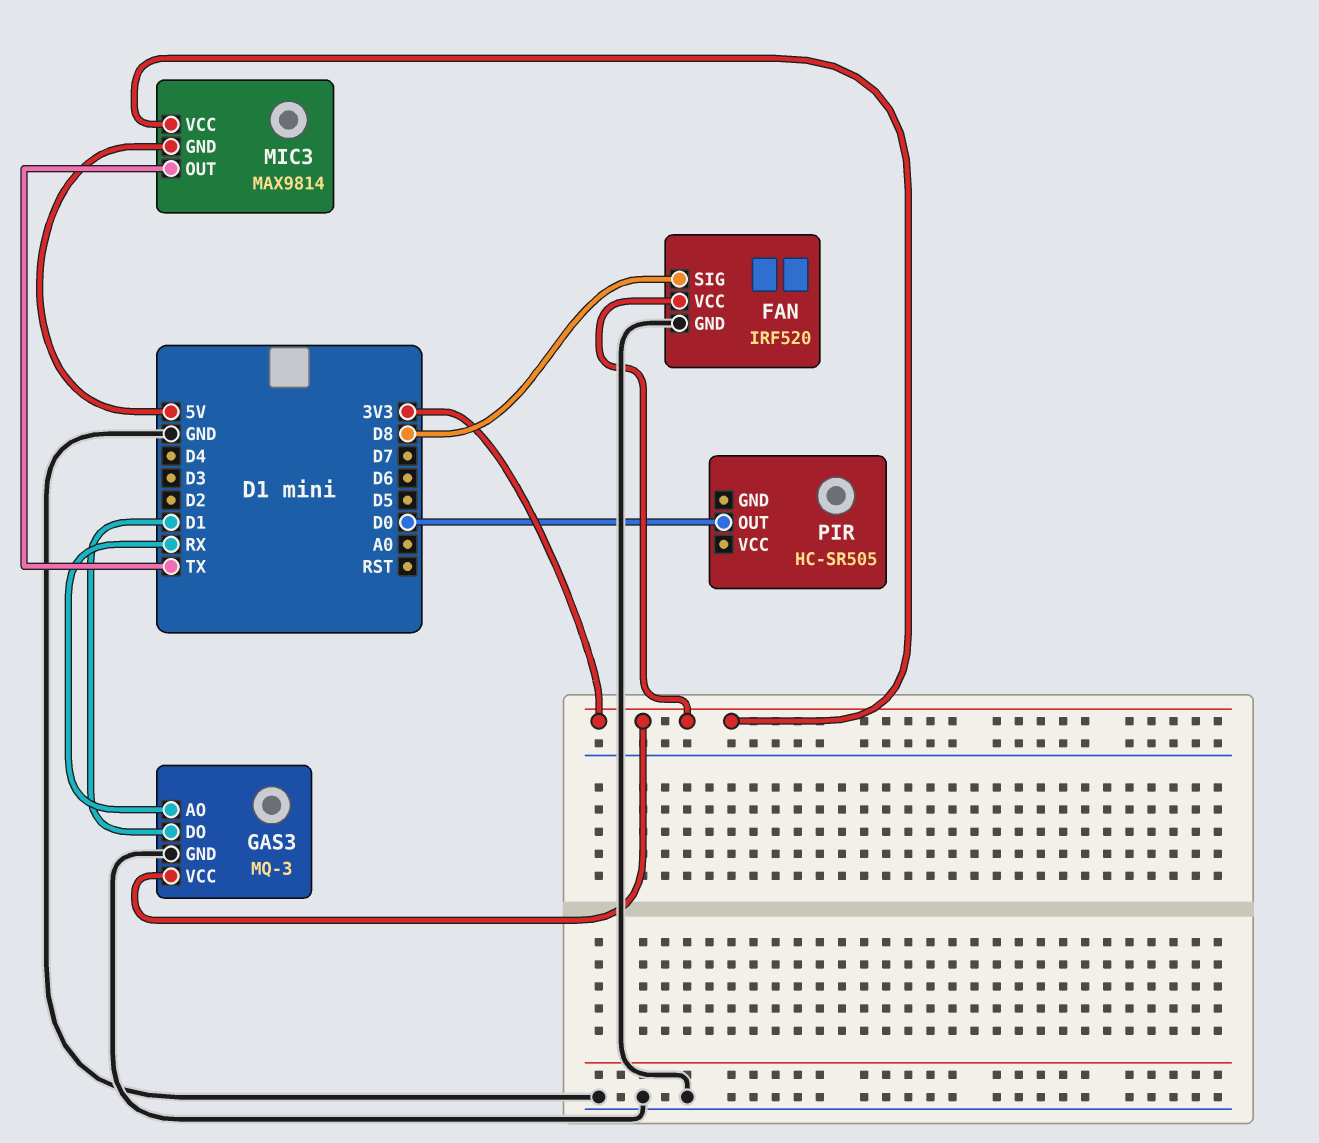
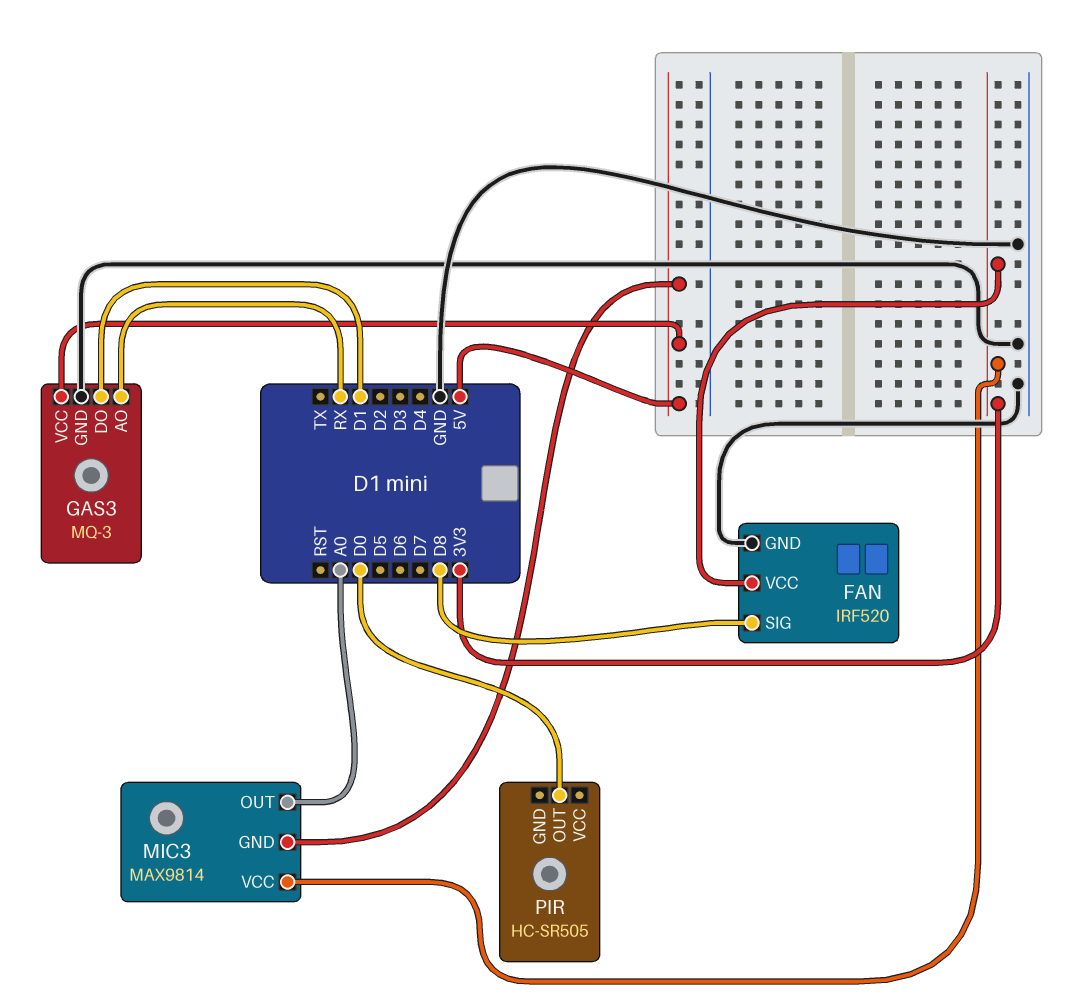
GAS3 pin VCC: 3V3 -> 5V
MIC3 pin OUT: TX -> A0

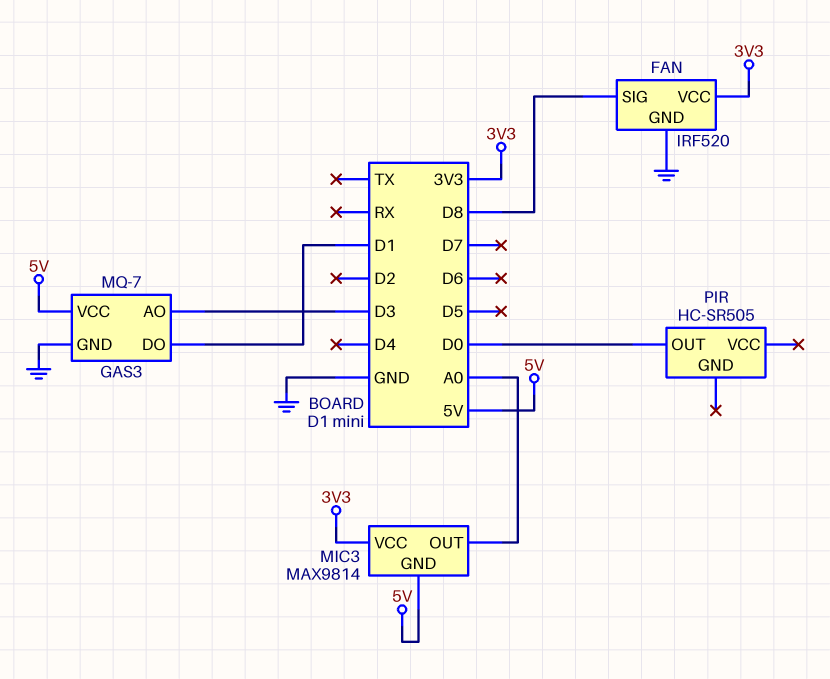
GAS3: MQ-3 -> MQ-7
GAS3 pin AO: RX -> D3

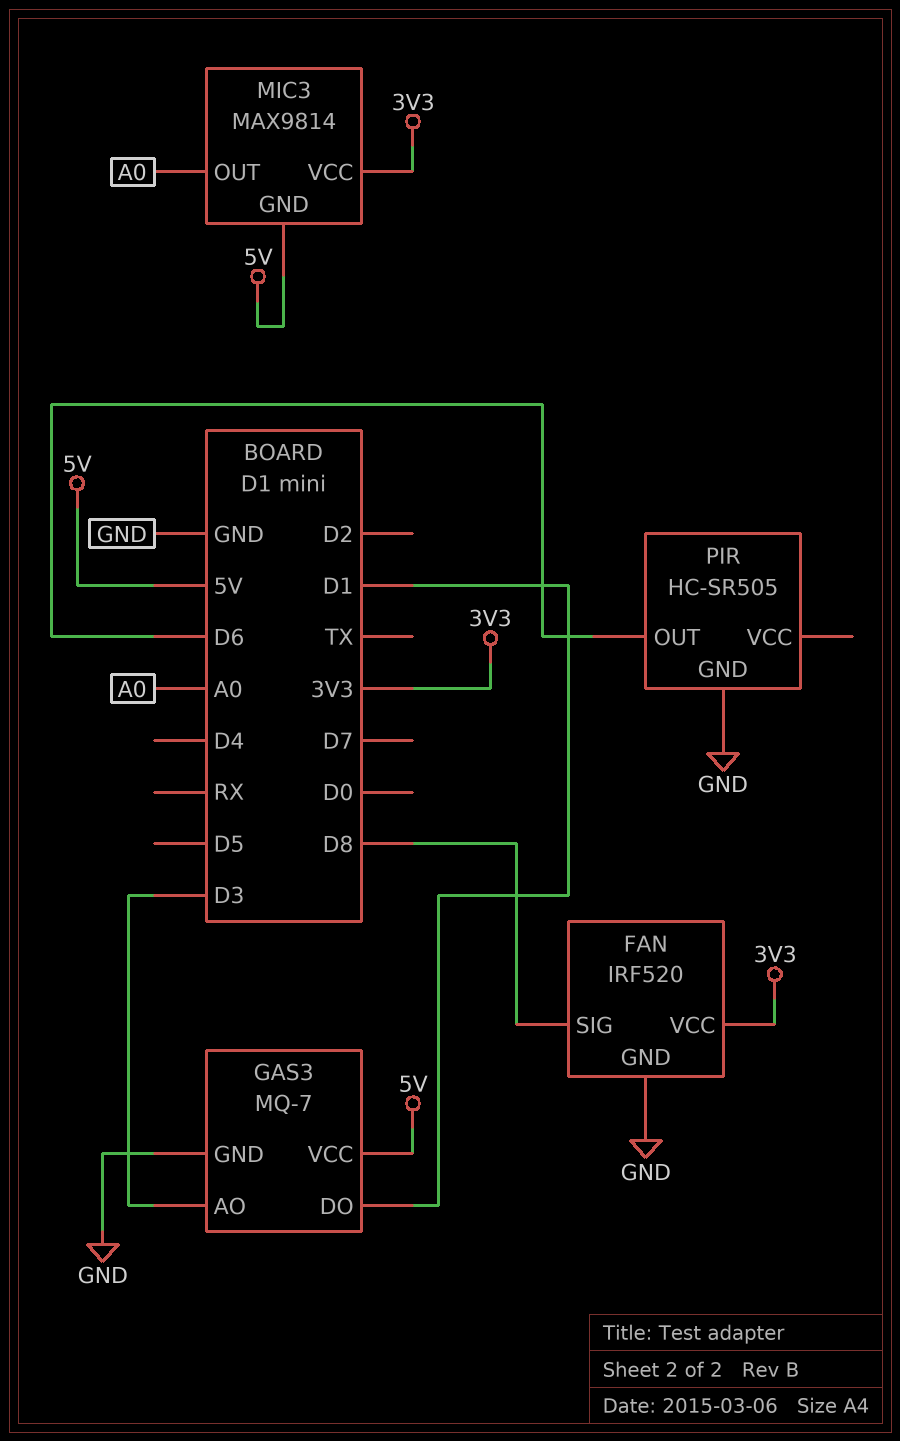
PIR pin GND: none -> GND
PIR pin OUT: D0 -> D6

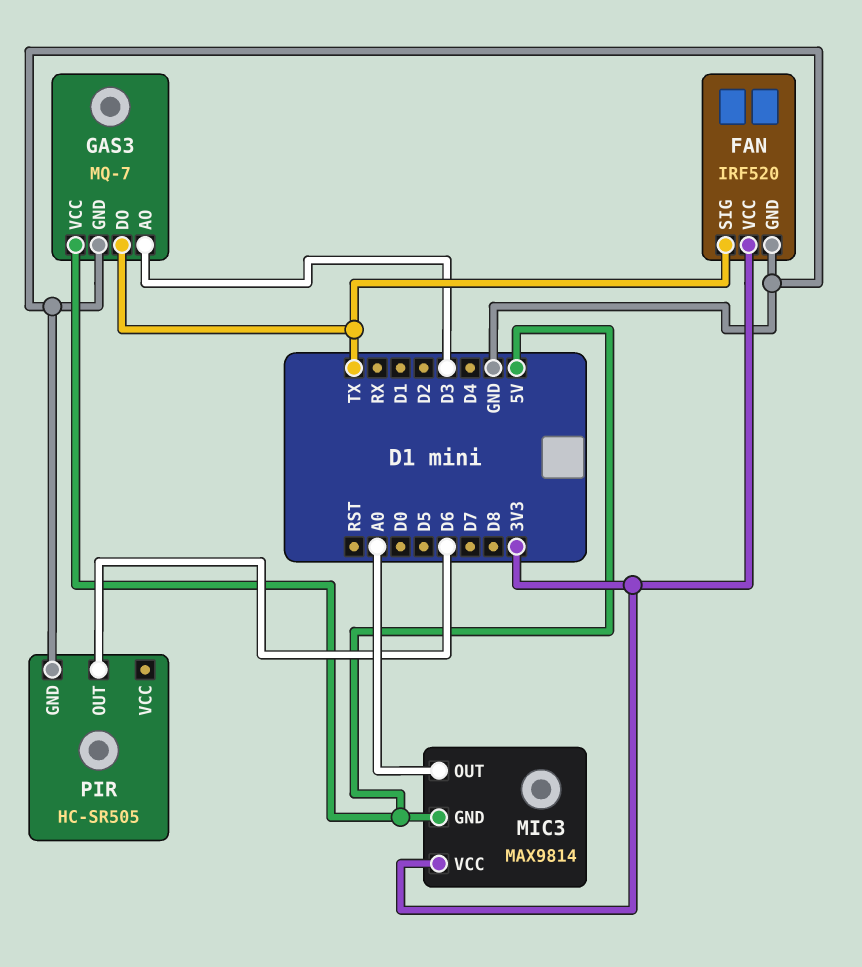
FAN pin SIG: D8 -> TX
GAS3 pin DO: D1 -> TX

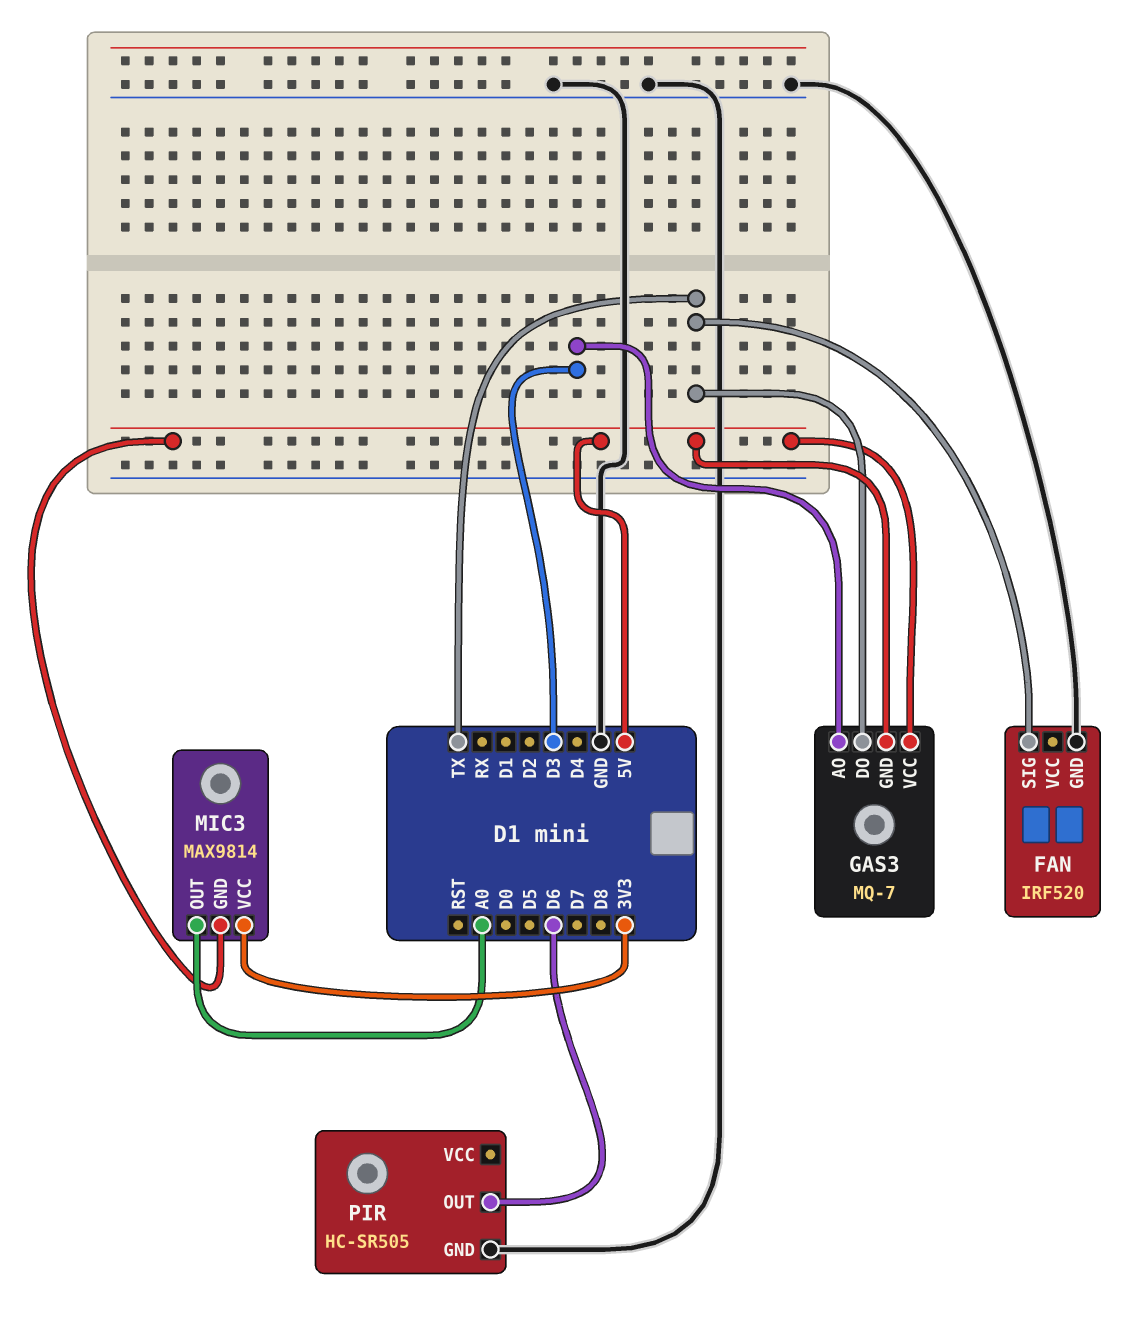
FAN pin VCC: 3V3 -> none
GAS3 pin GND: GND -> 5V

